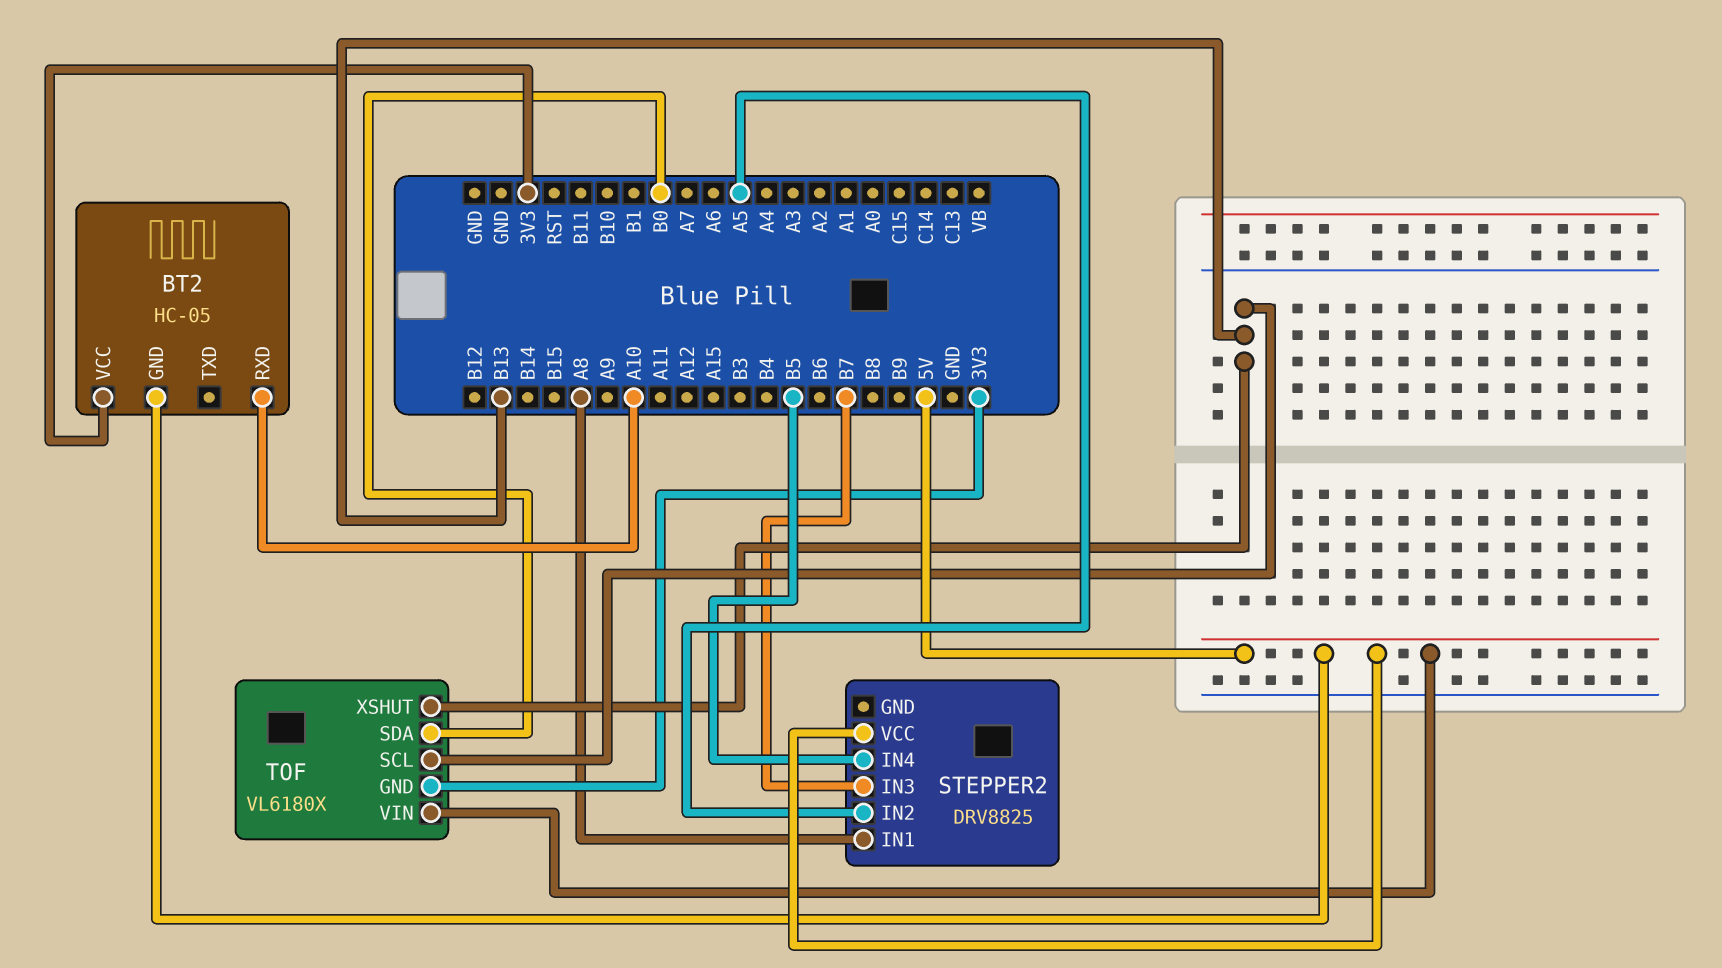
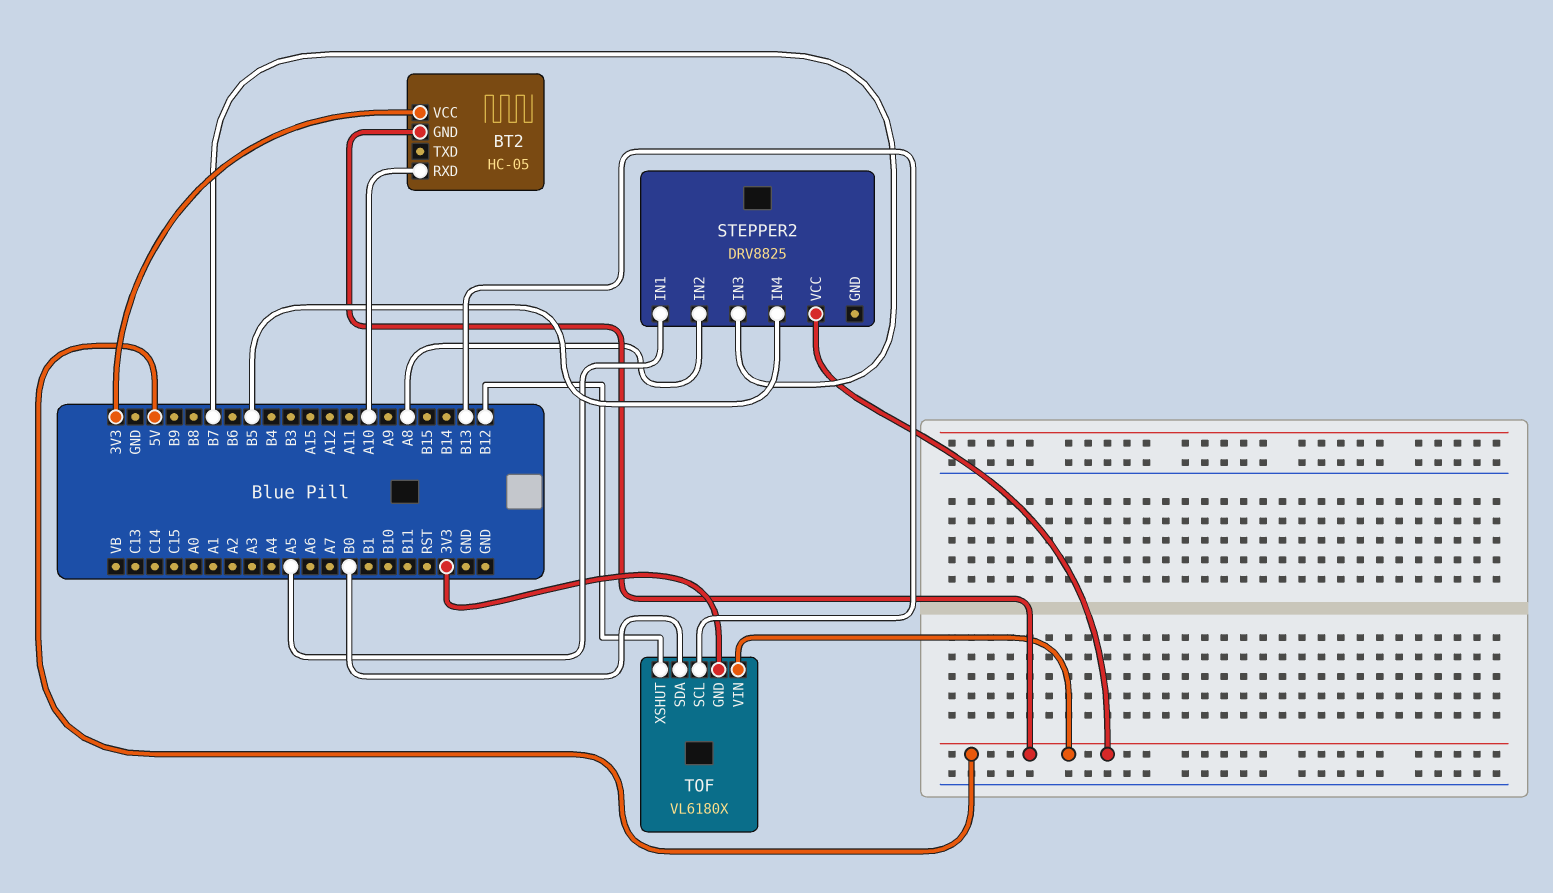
STEPPER2 pin IN1: A8 -> A5
STEPPER2 pin IN2: A5 -> A8
TOF pin XSHUT: B13 -> B12

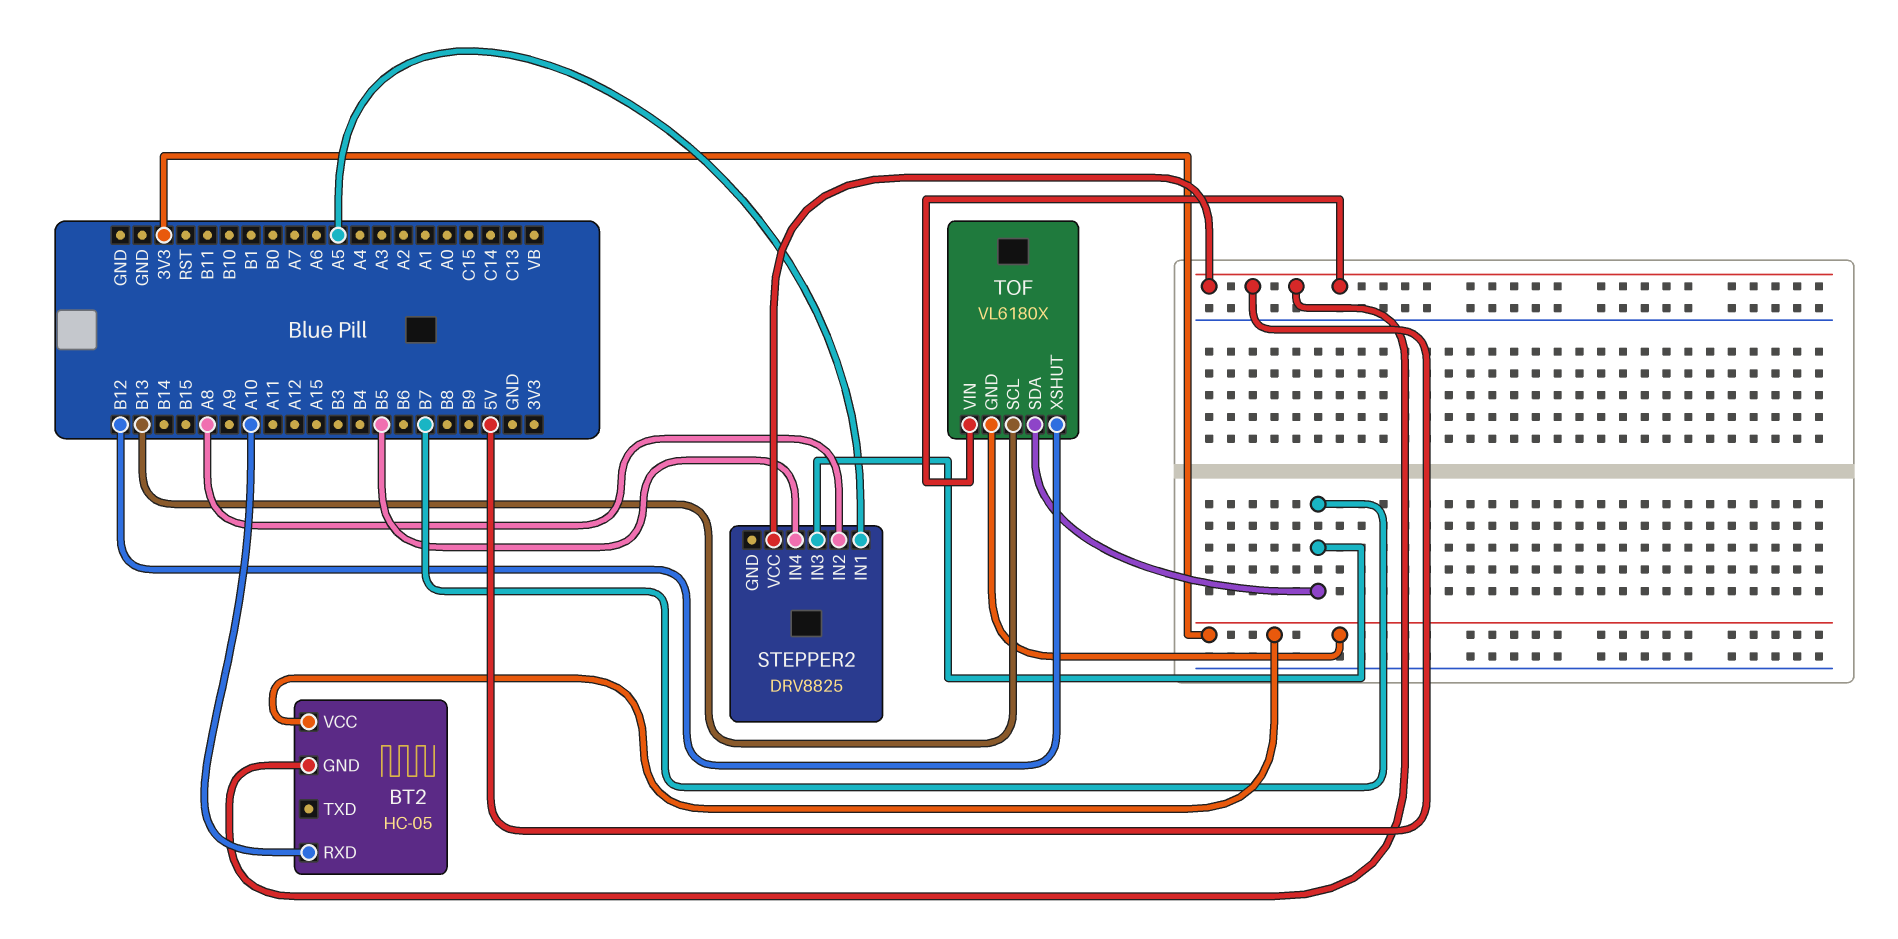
TOF pin SDA: B0 -> B7

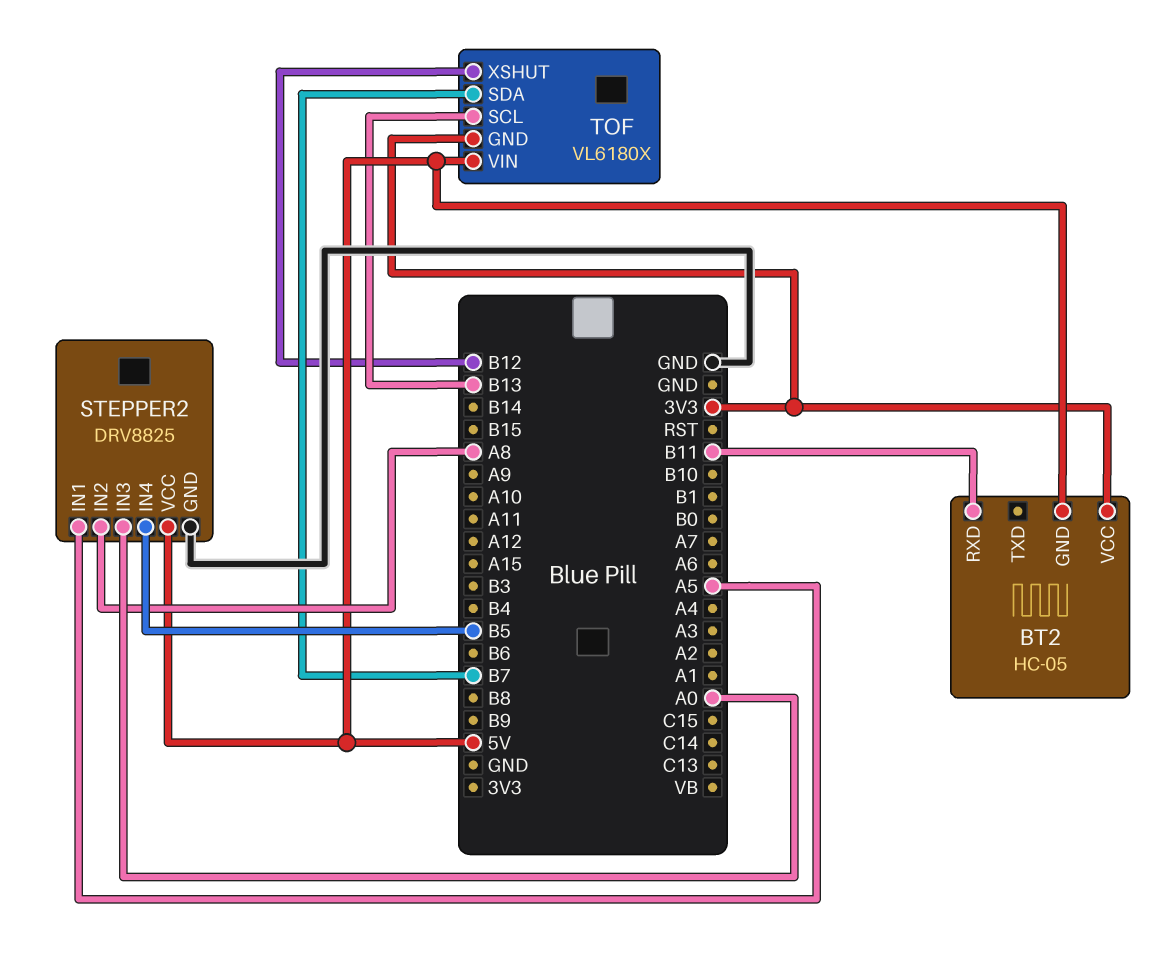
BT2 pin RXD: A10 -> B11
STEPPER2 pin GND: none -> GND
STEPPER2 pin IN3: B7 -> A0

